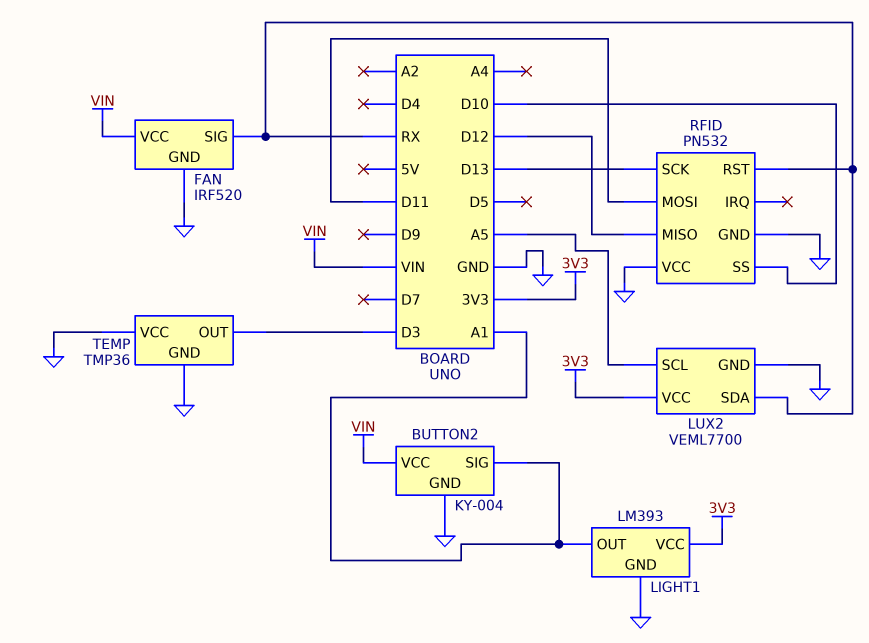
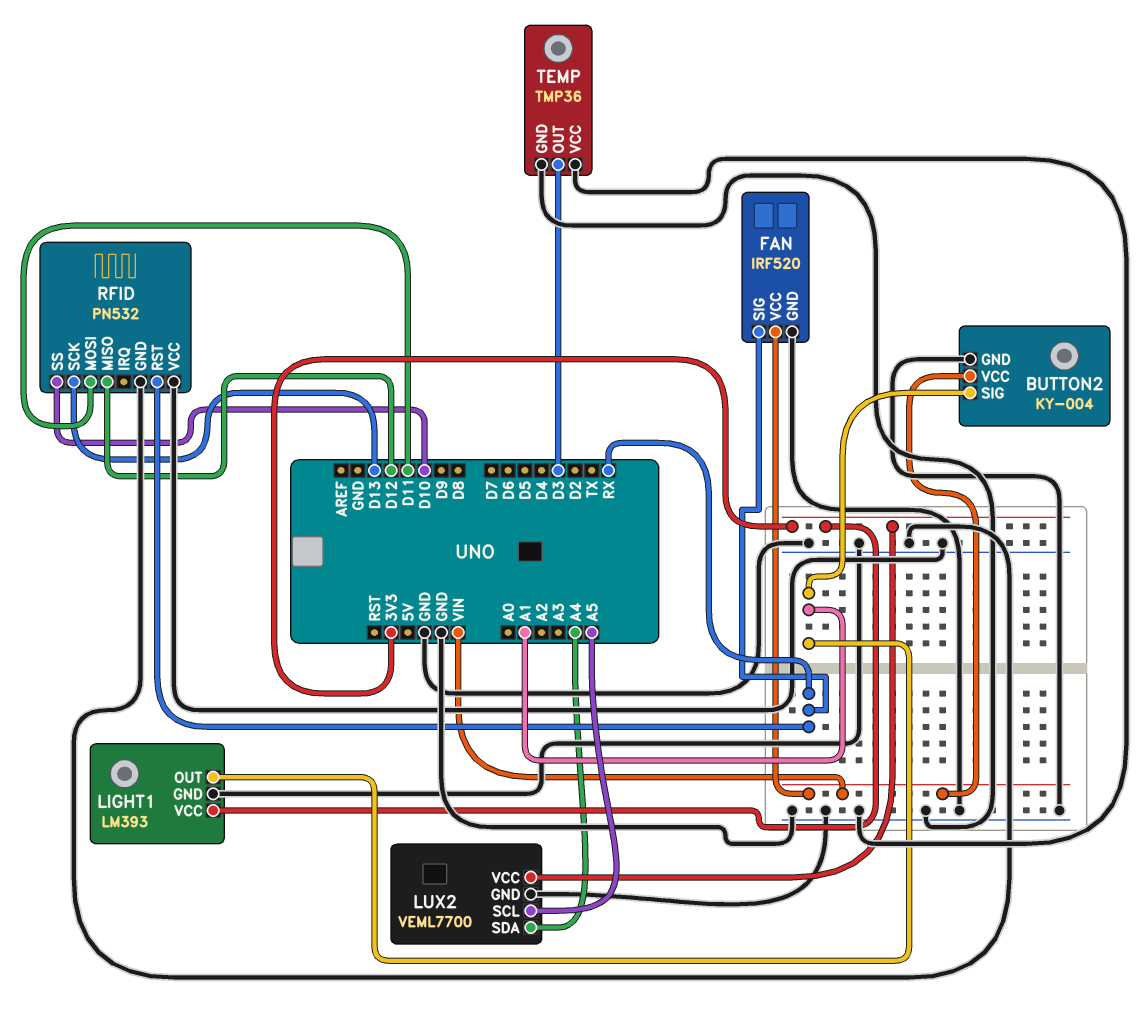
LUX2 pin SDA: RX -> A4

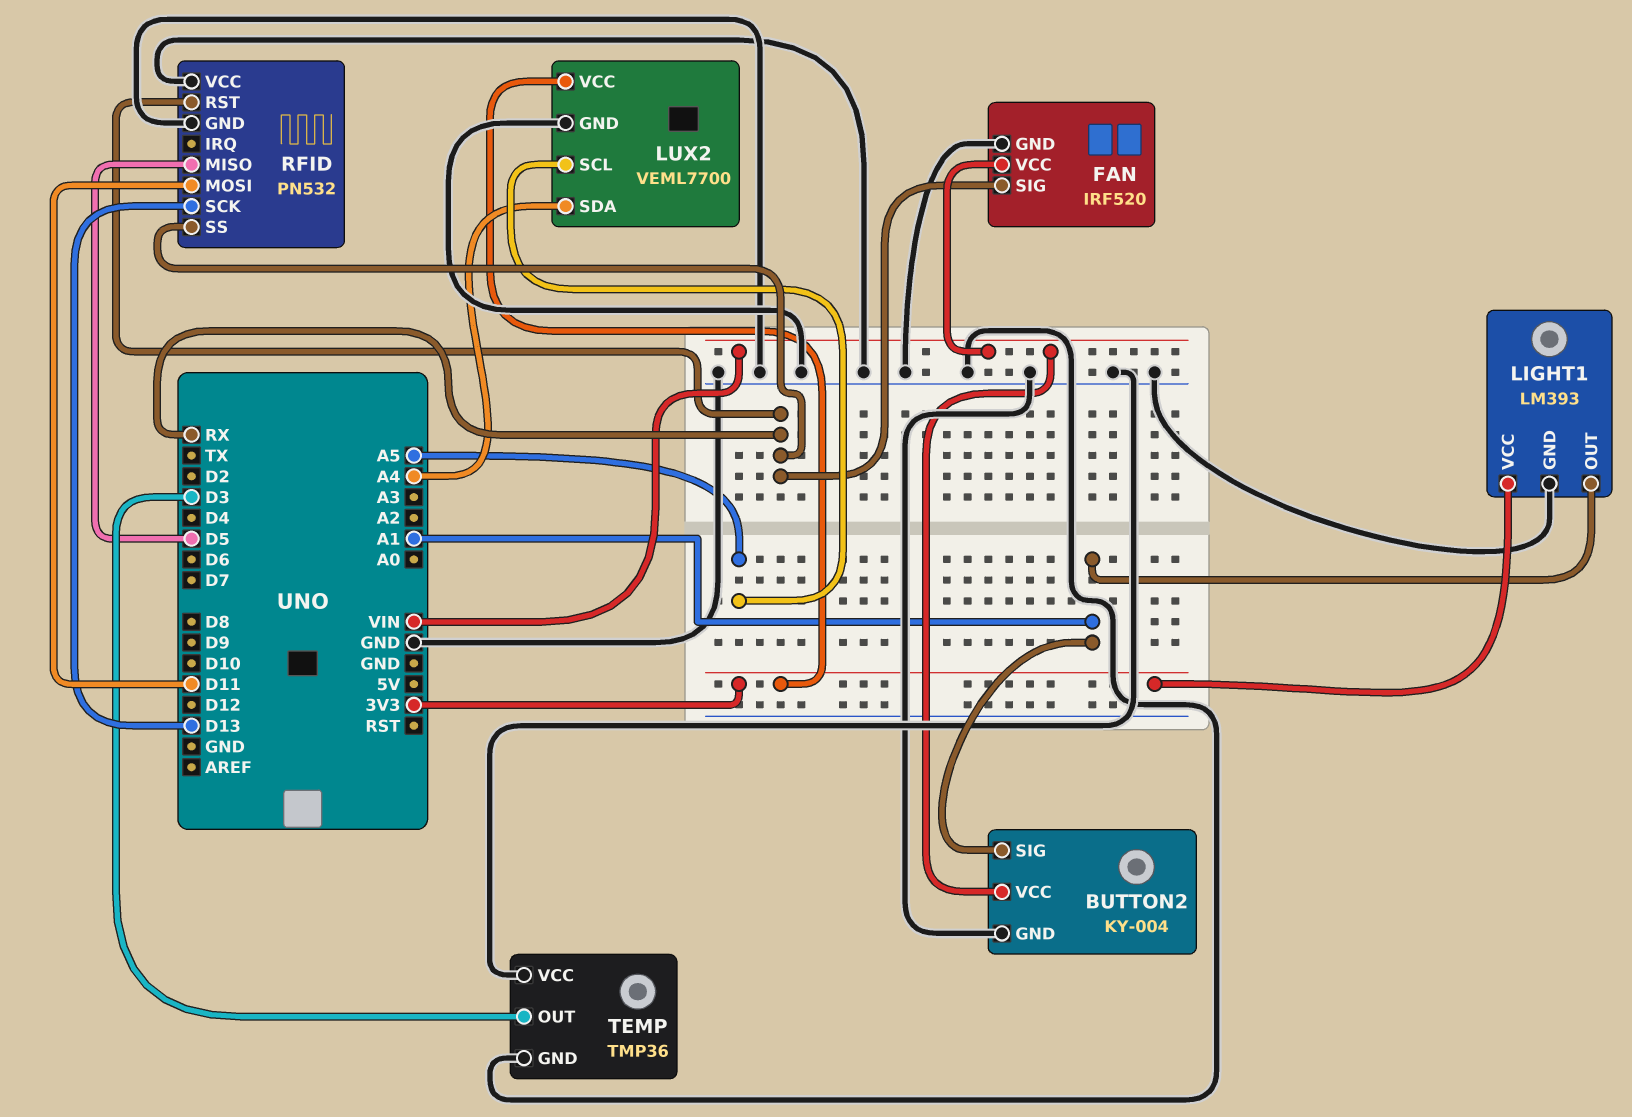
RFID pin MISO: D12 -> D5
RFID pin SS: D10 -> RX

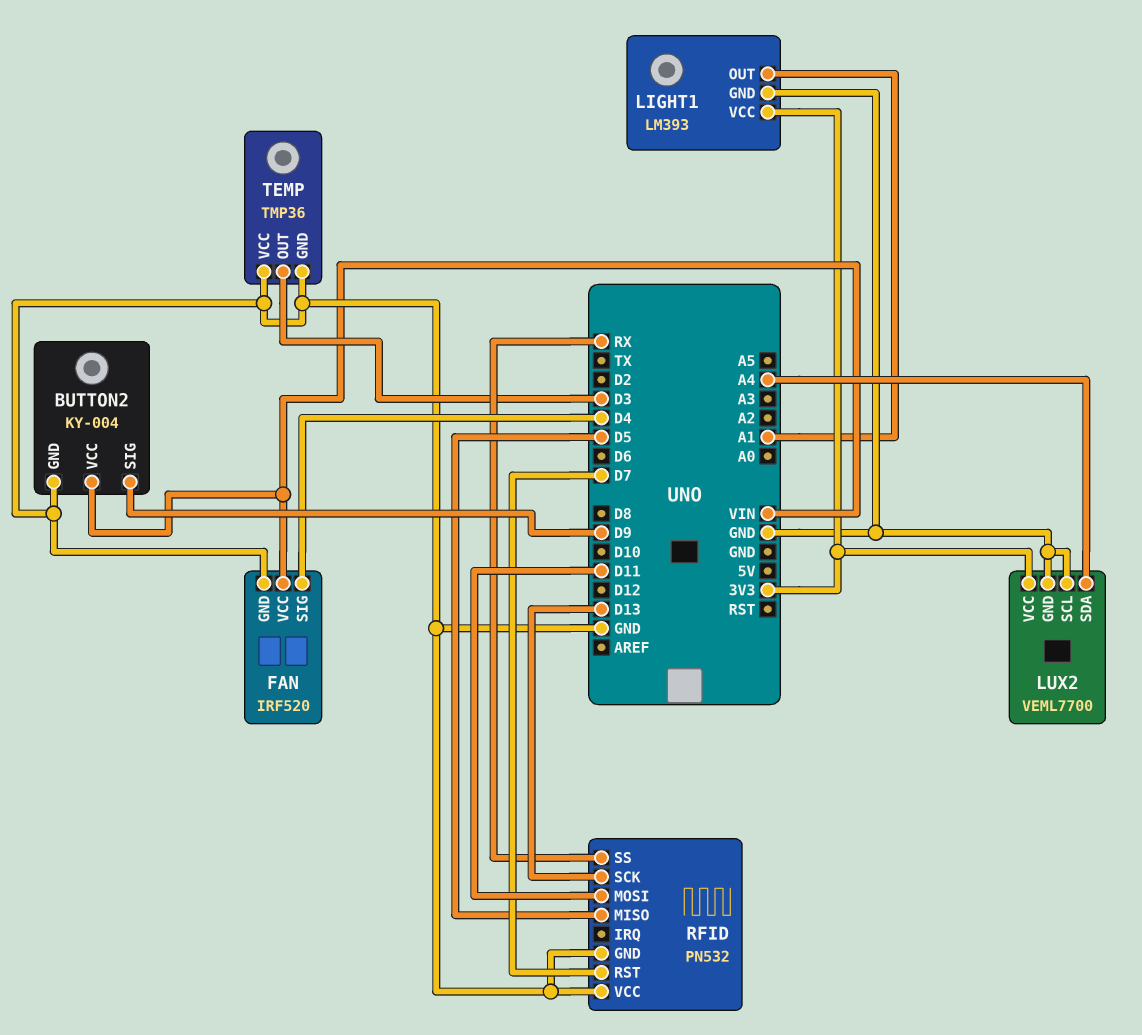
BUTTON2 pin SIG: A1 -> D9
FAN pin SIG: RX -> D4
LUX2 pin SCL: A5 -> GND
RFID pin RST: RX -> D7

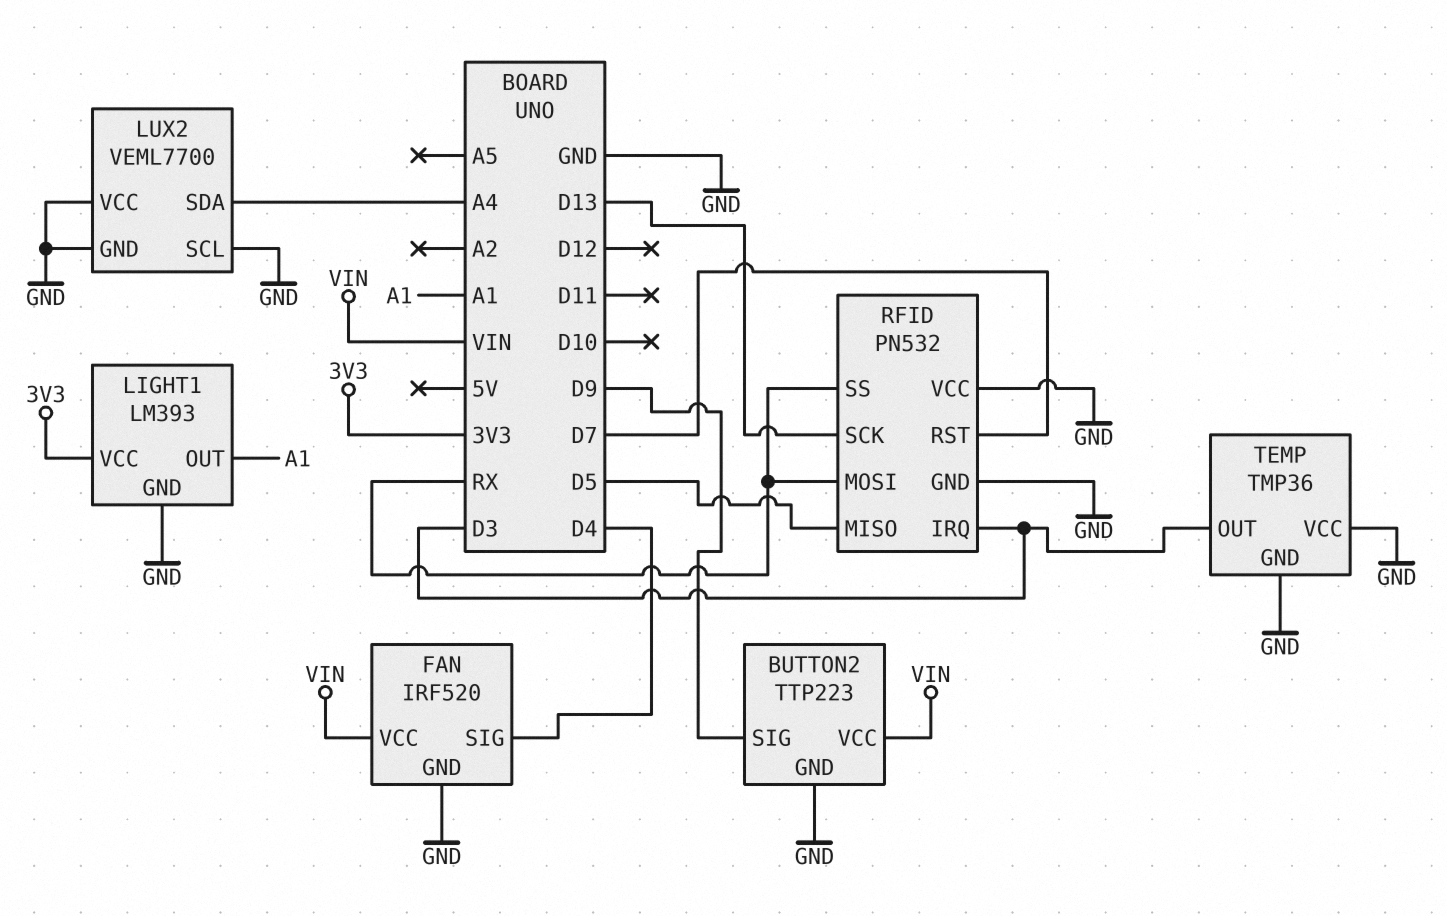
BUTTON2: KY-004 -> TTP223
LUX2 pin VCC: 3V3 -> GND
RFID pin IRQ: none -> D3
RFID pin MOSI: D11 -> RX

